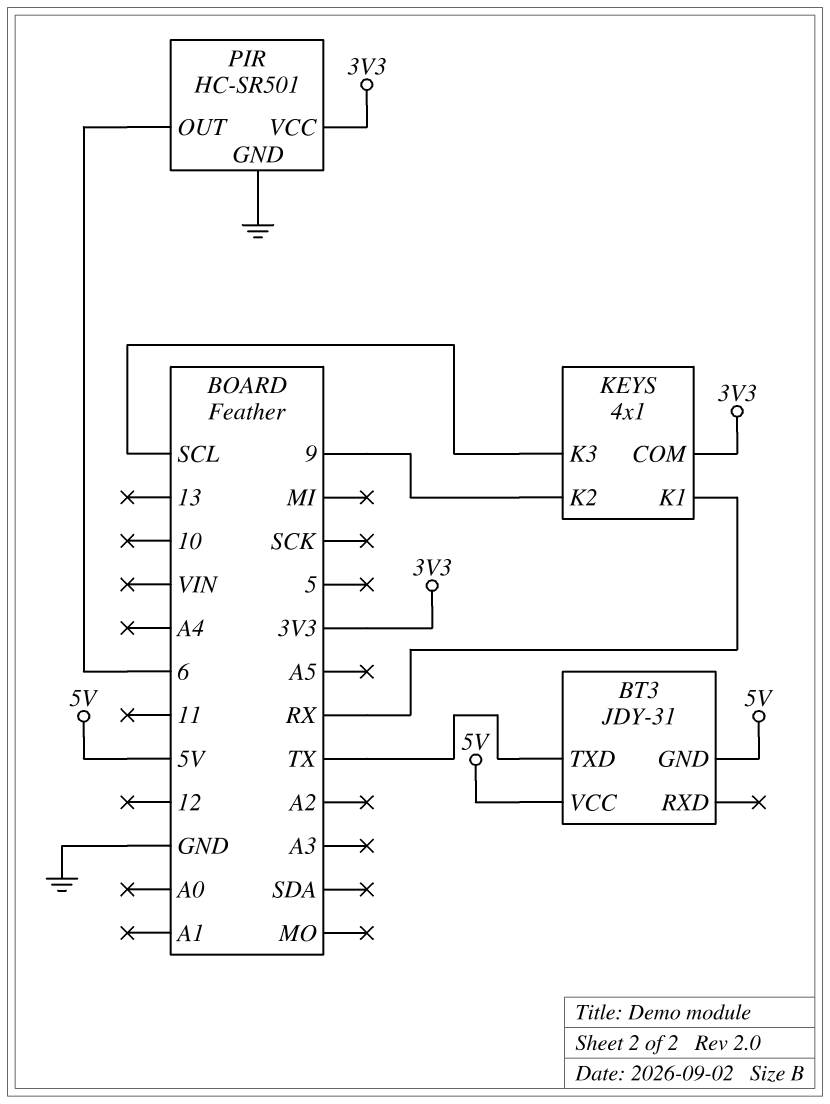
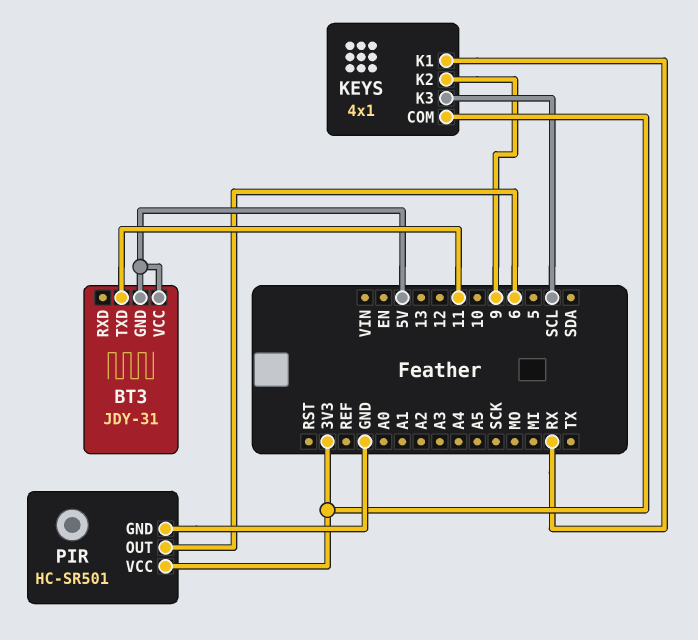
BT3 pin TXD: TX -> 11

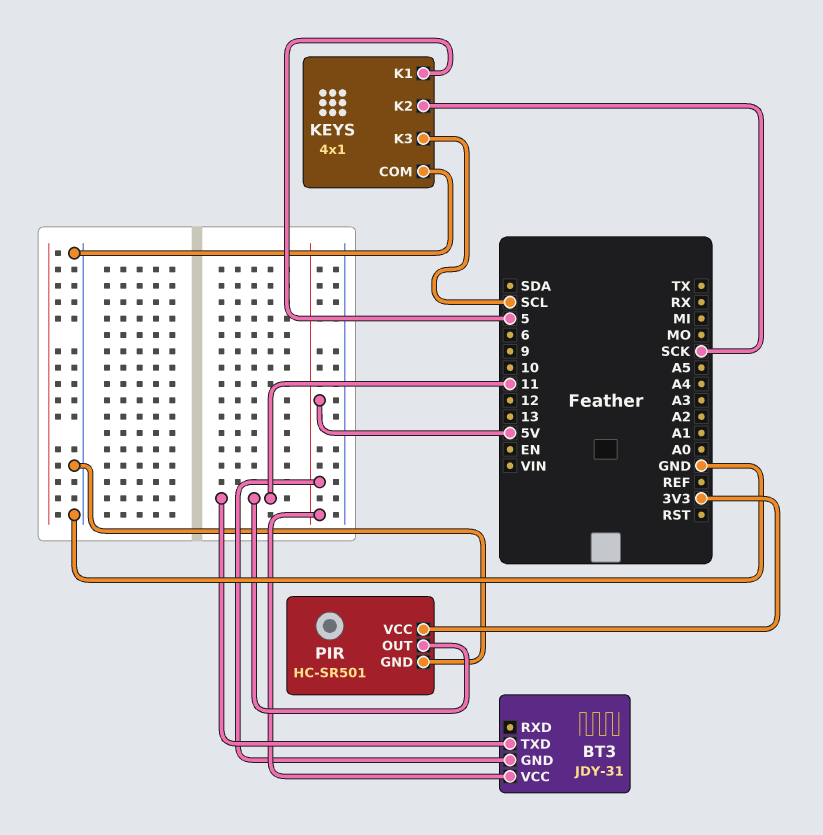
KEYS pin COM: 3V3 -> GND
KEYS pin K1: RX -> 5
KEYS pin K2: 9 -> SCK
PIR pin OUT: 6 -> 11

